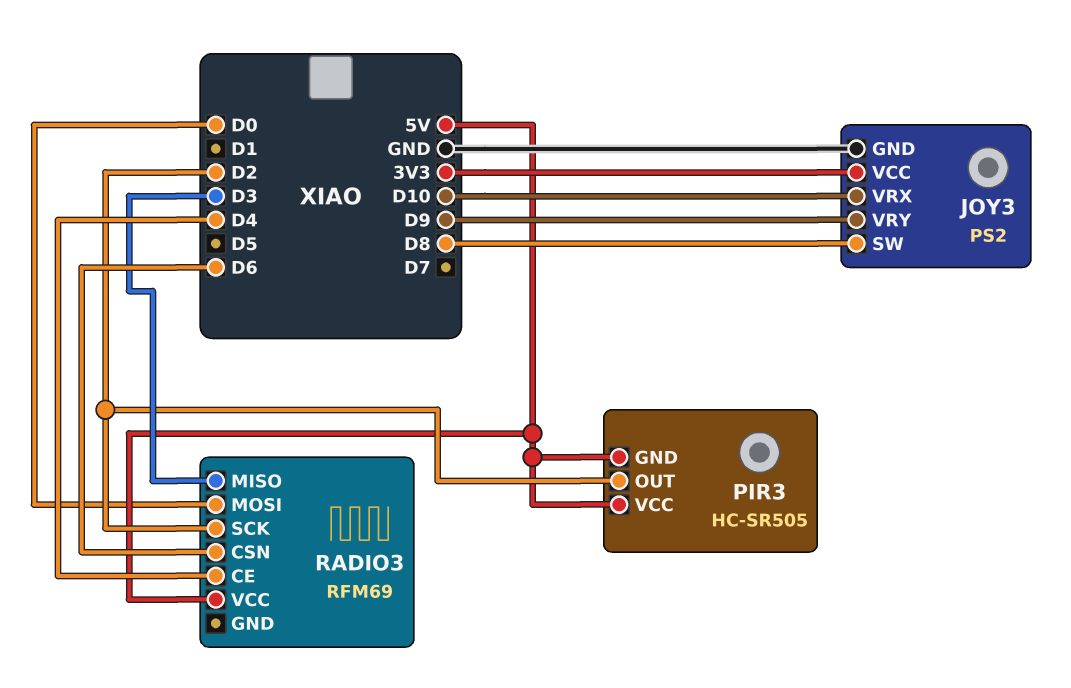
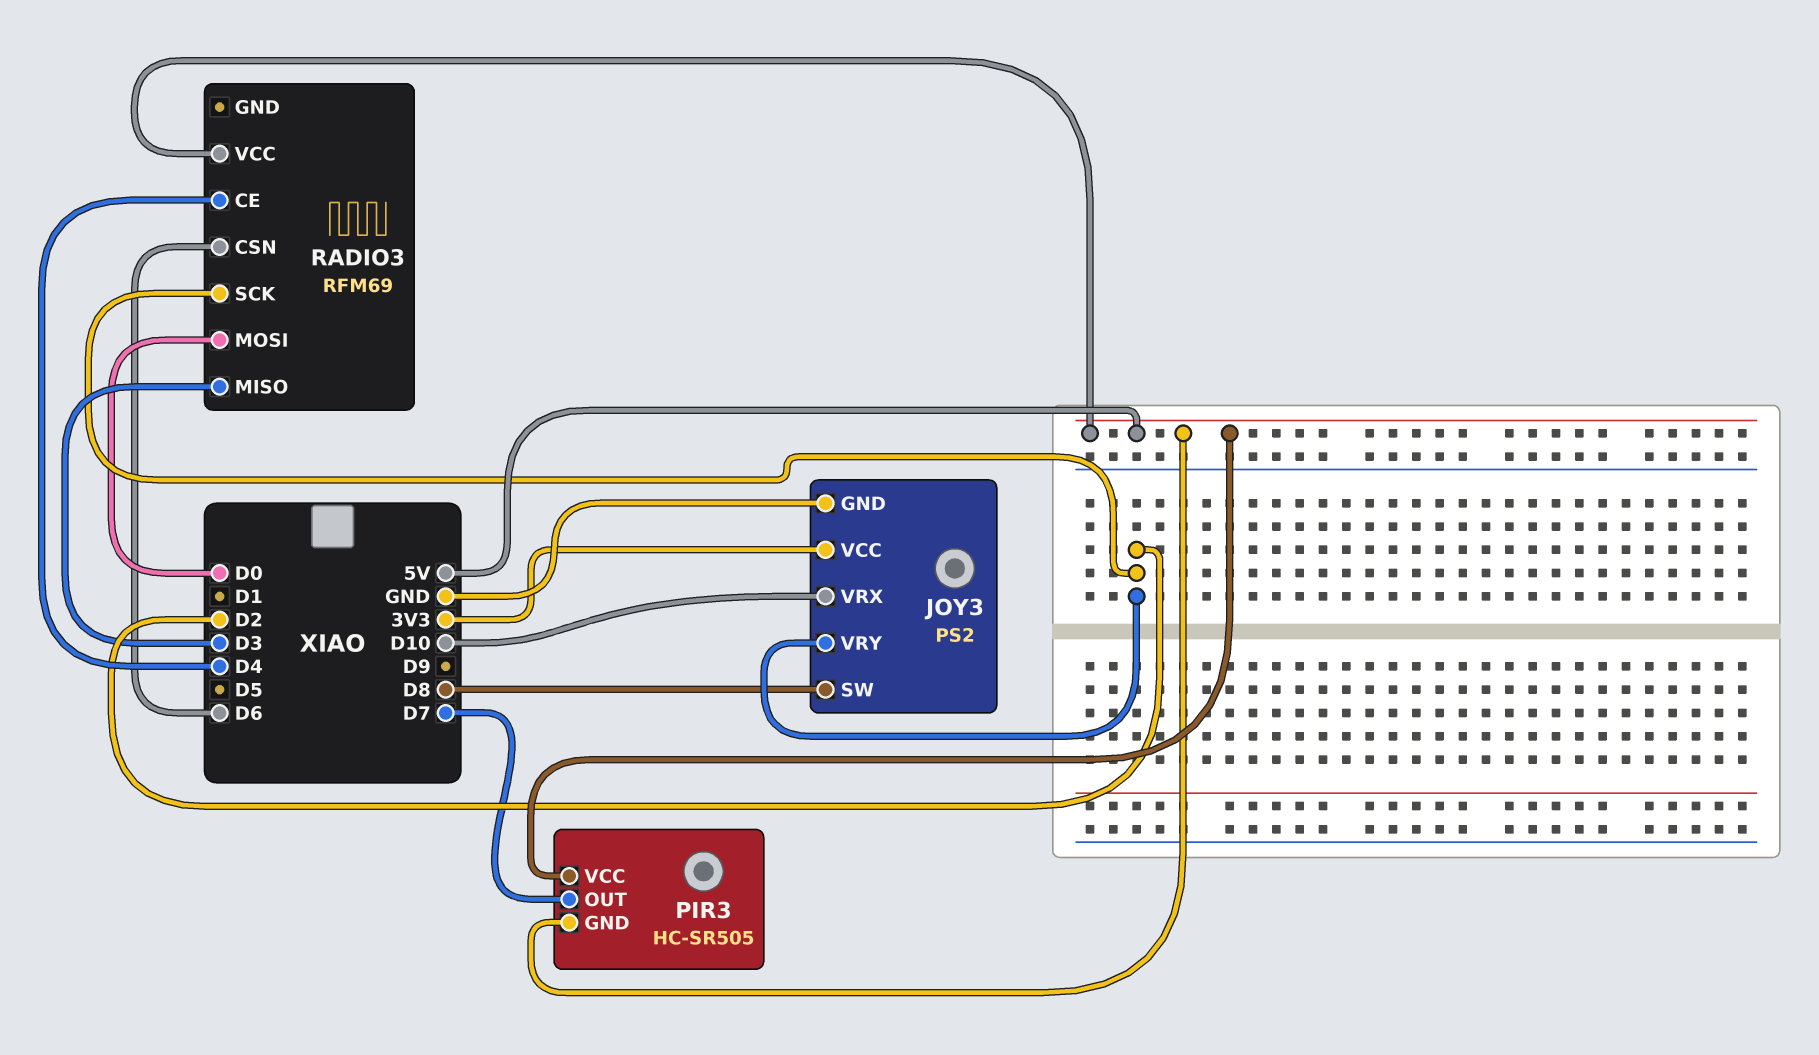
JOY3 pin VRY: D9 -> D2
PIR3 pin OUT: D2 -> D7

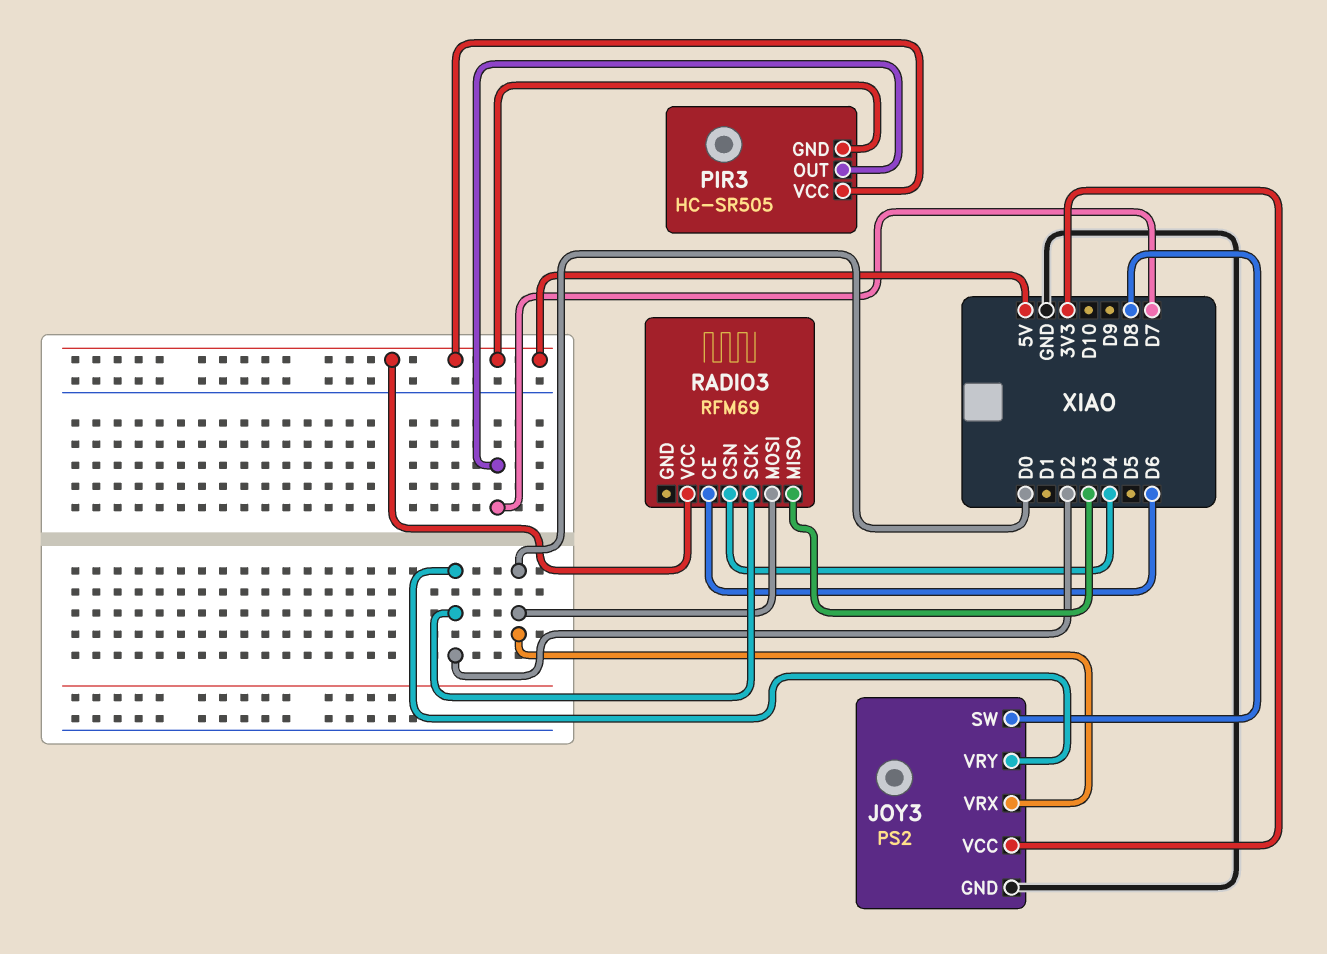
JOY3 pin VRX: D10 -> D0
RADIO3 pin CE: D4 -> D6
RADIO3 pin CSN: D6 -> D4

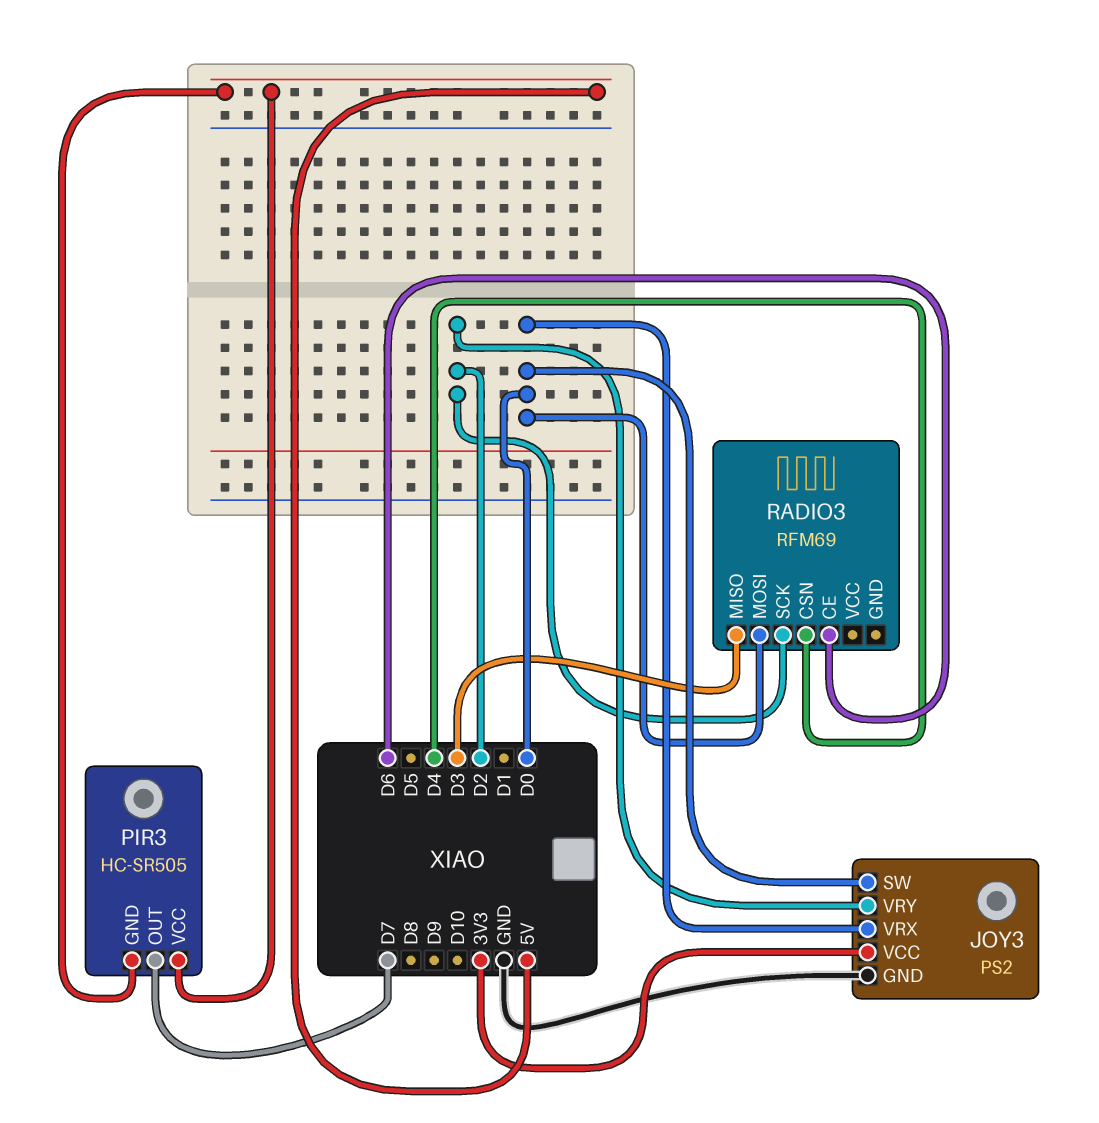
JOY3 pin SW: D8 -> D0
RADIO3 pin VCC: 5V -> none

